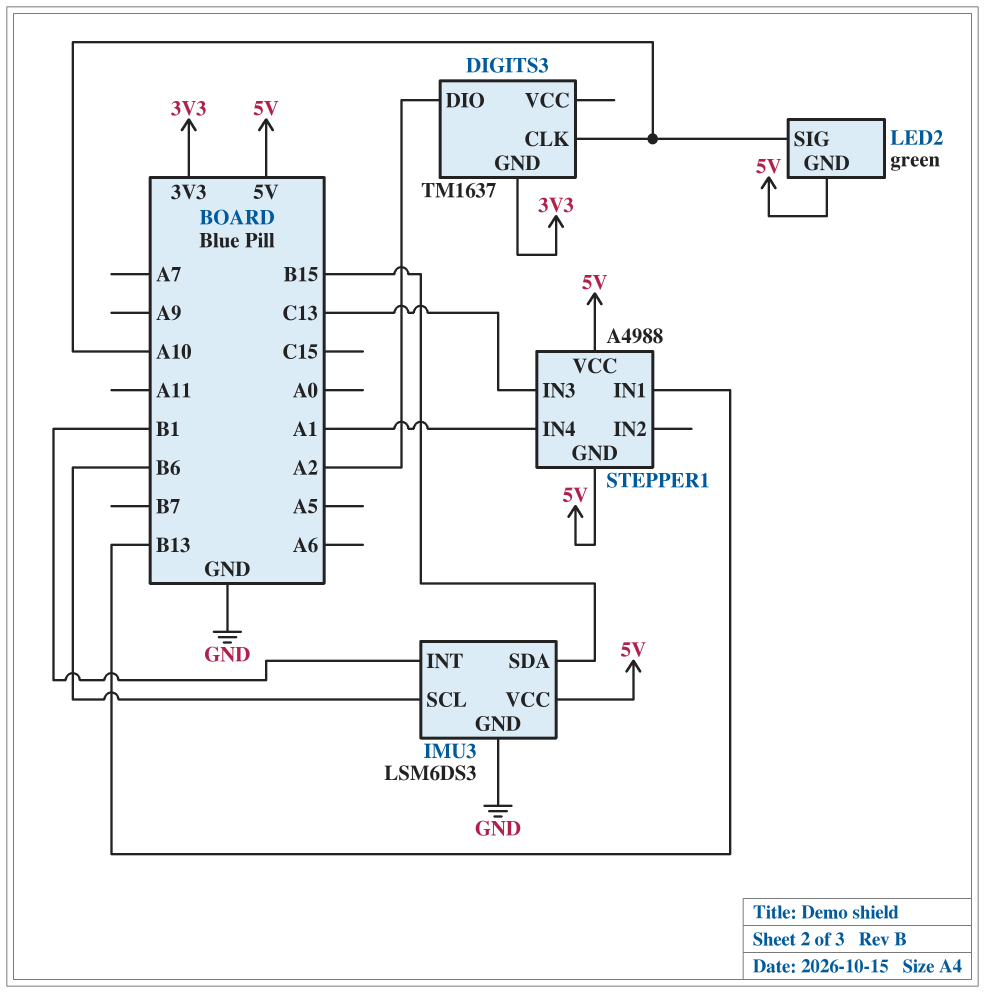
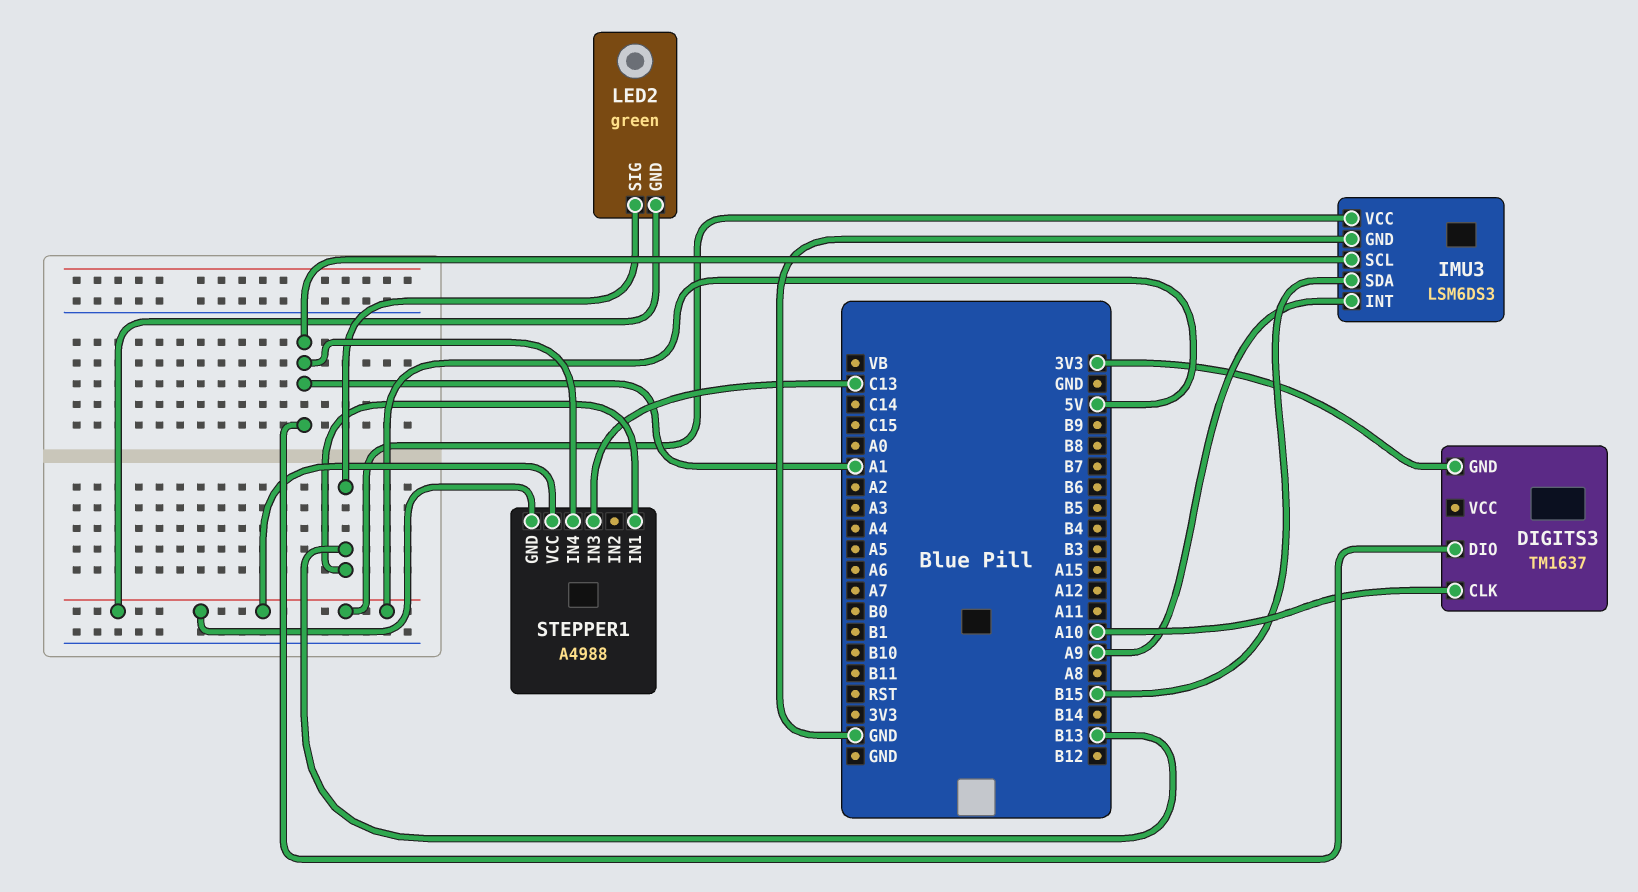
DIGITS3 pin DIO: A2 -> A1
IMU3 pin INT: B1 -> A9
IMU3 pin SCL: B6 -> A1
LED2 pin SIG: A10 -> B13

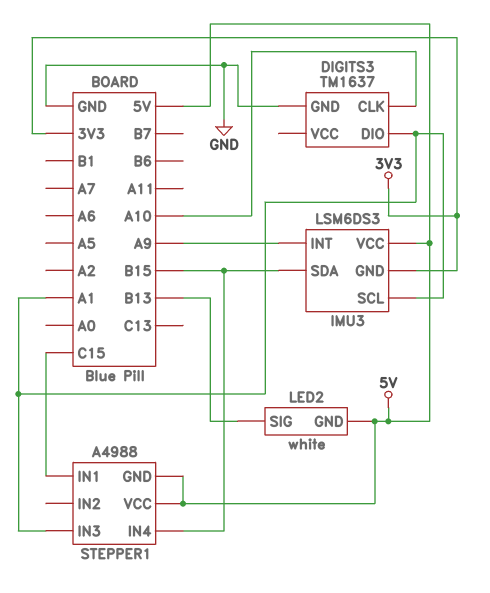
DIGITS3 pin GND: 3V3 -> GND
IMU3 pin GND: GND -> 3V3
LED2: green -> white
STEPPER1 pin IN1: B13 -> C15
STEPPER1 pin IN3: C13 -> A1
STEPPER1 pin IN4: A1 -> B15

